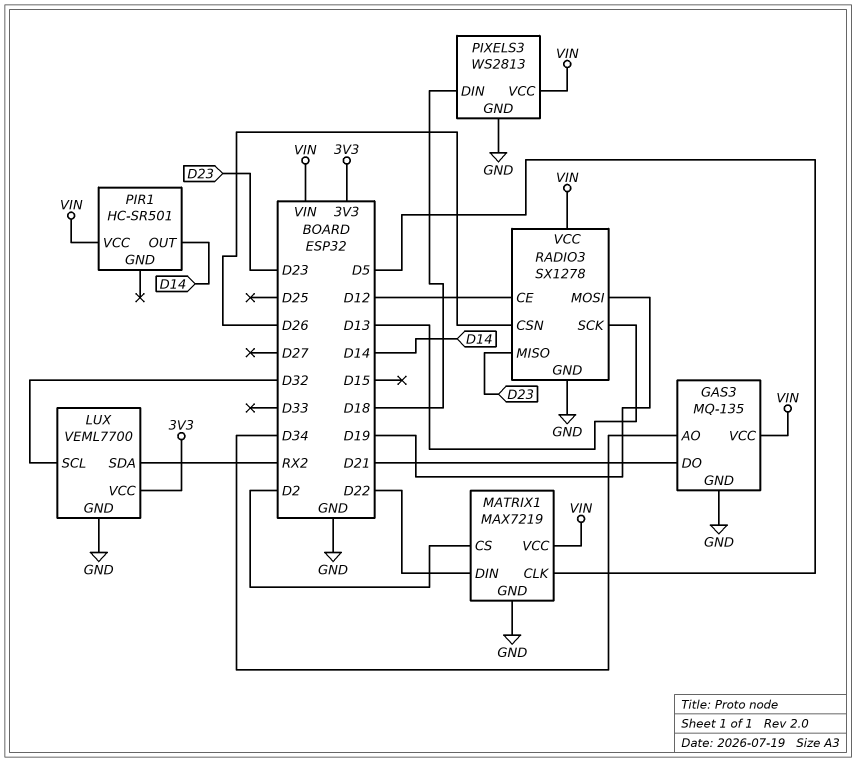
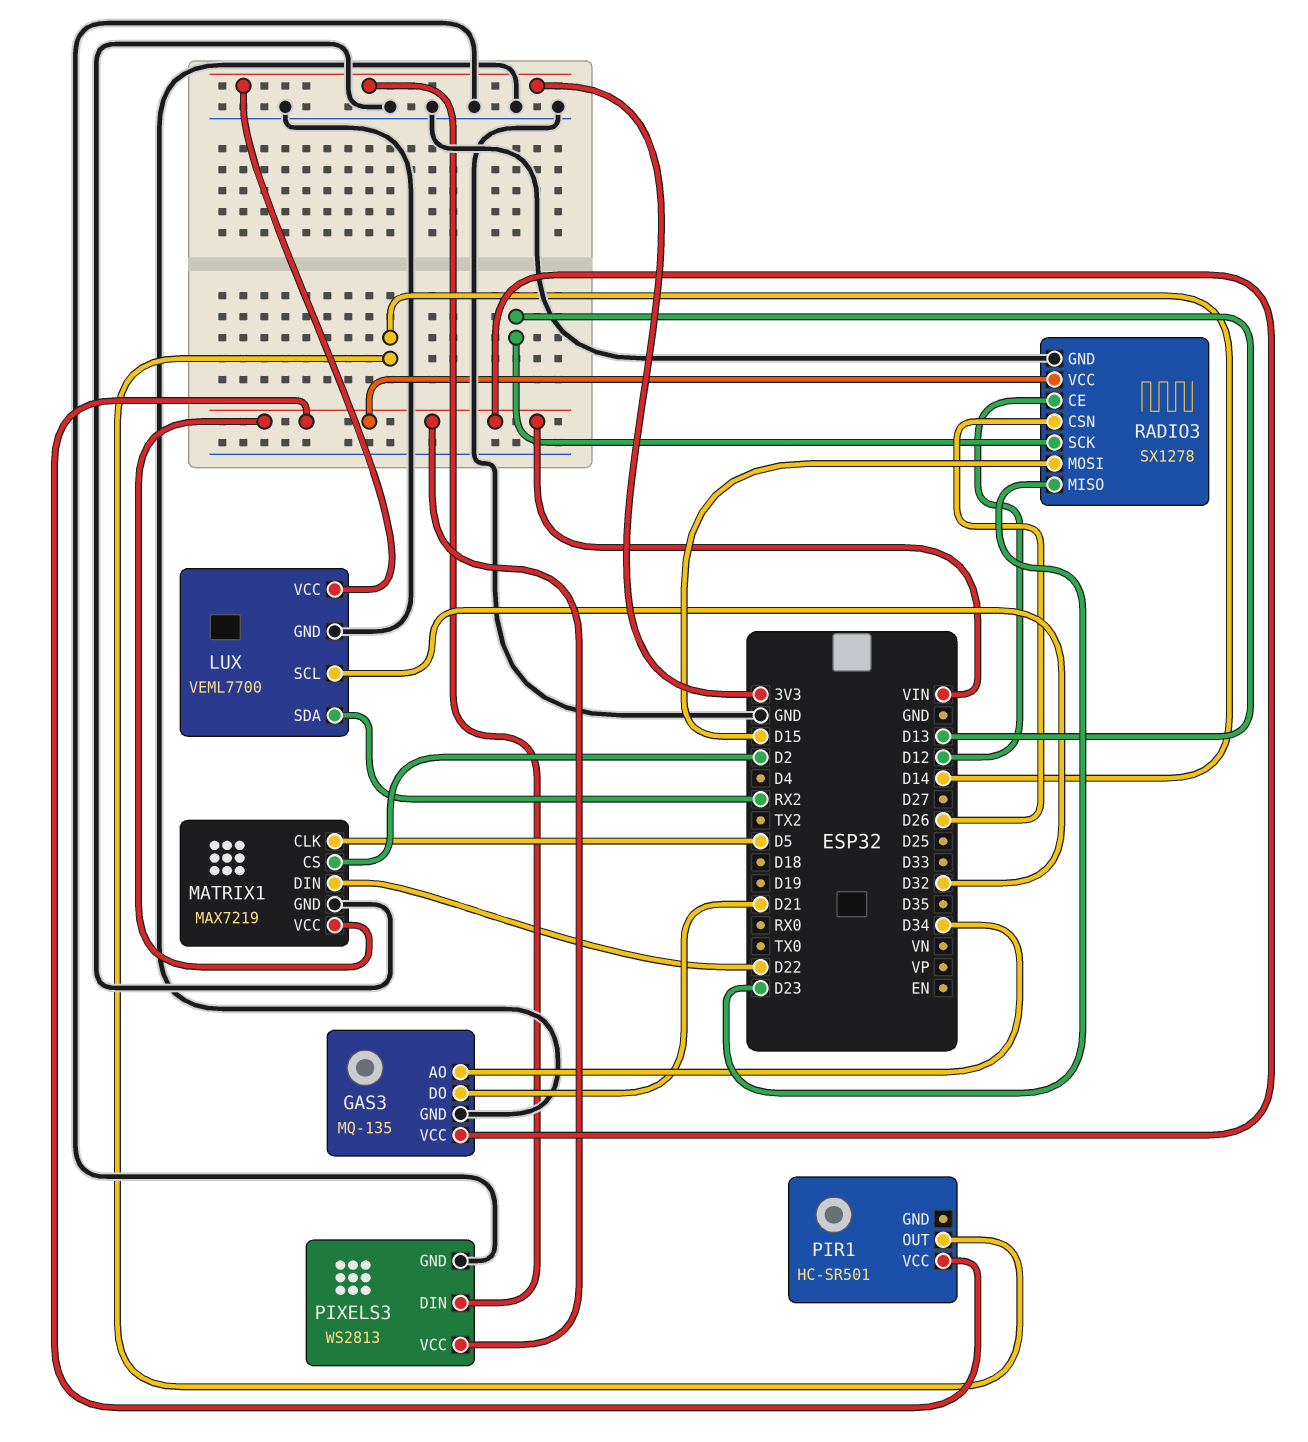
PIXELS3 pin DIN: D18 -> 3V3
RADIO3 pin MOSI: D19 -> D15

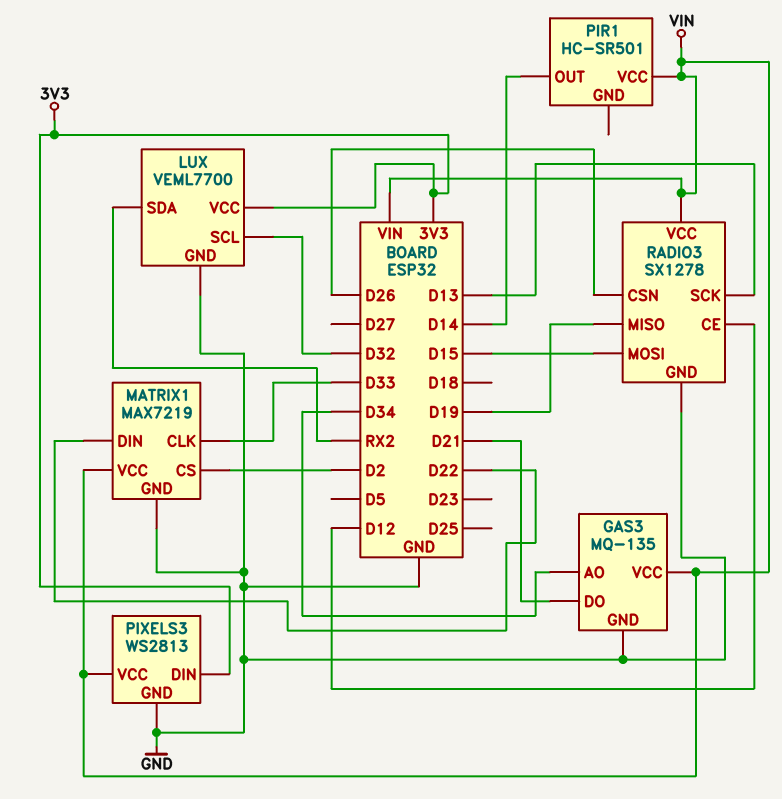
MATRIX1 pin CLK: D5 -> D33
RADIO3 pin MISO: D23 -> D19

